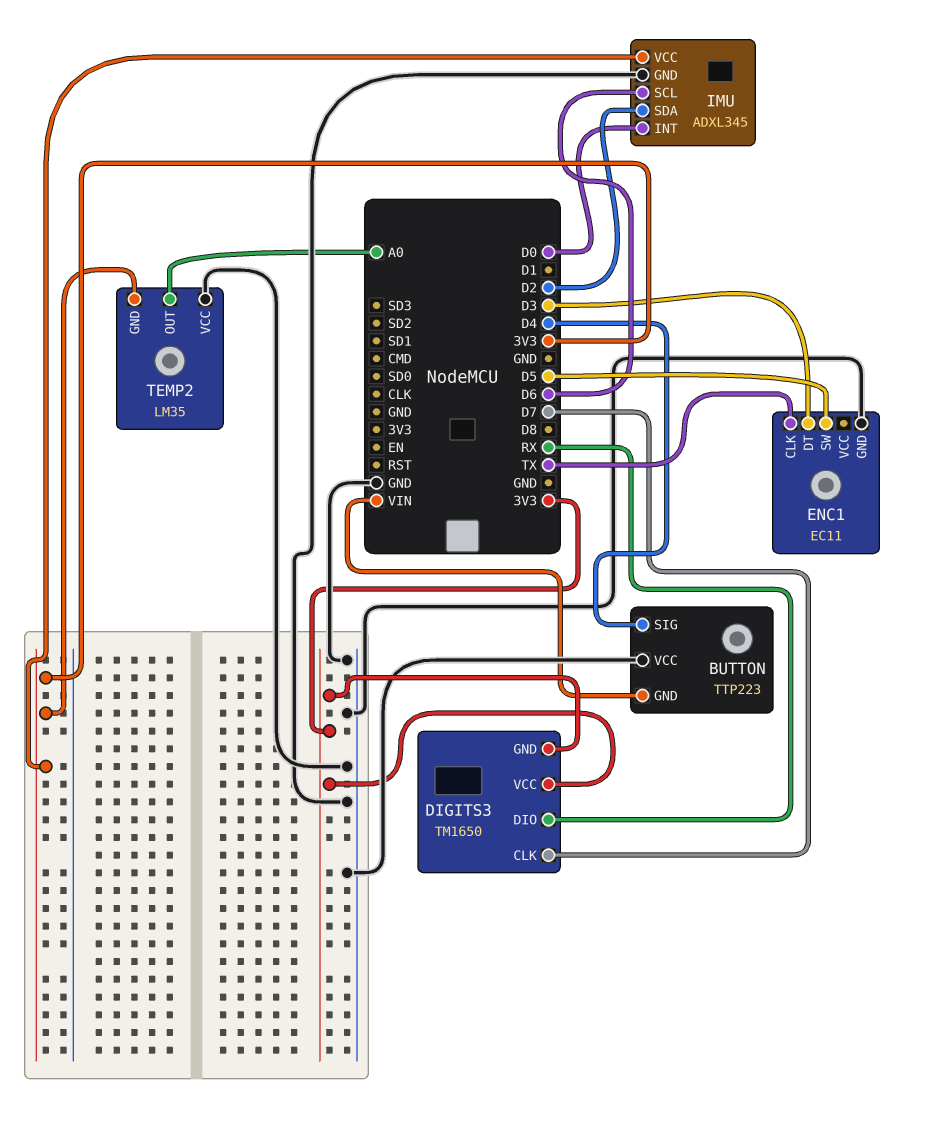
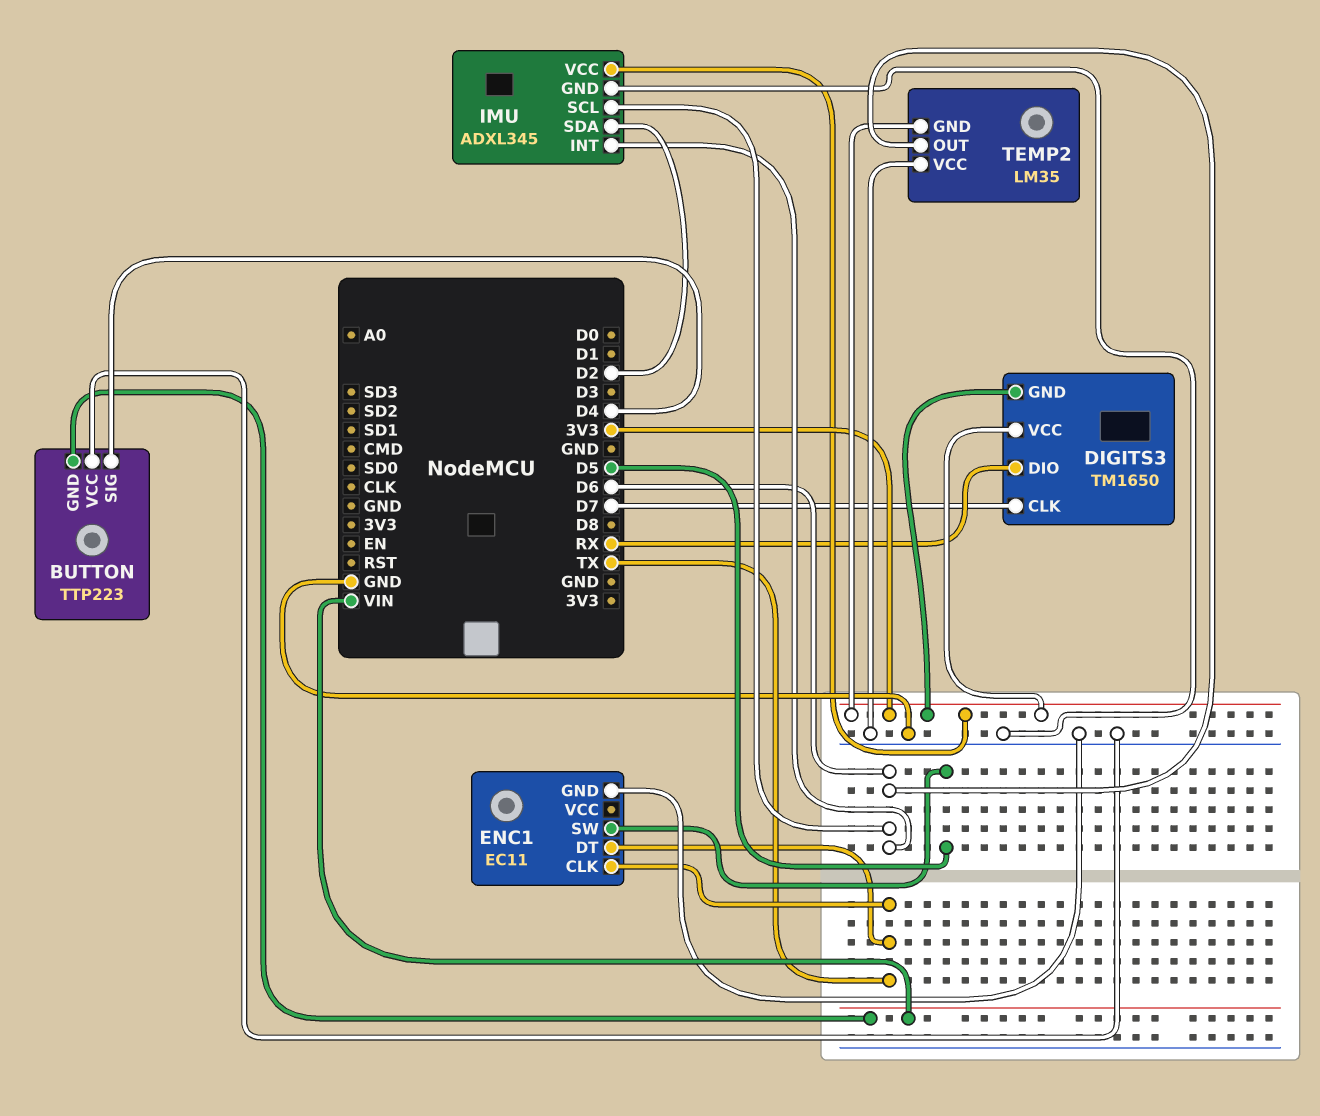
ENC1 pin DT: D3 -> TX
IMU pin INT: D0 -> D6
TEMP2 pin OUT: A0 -> D6

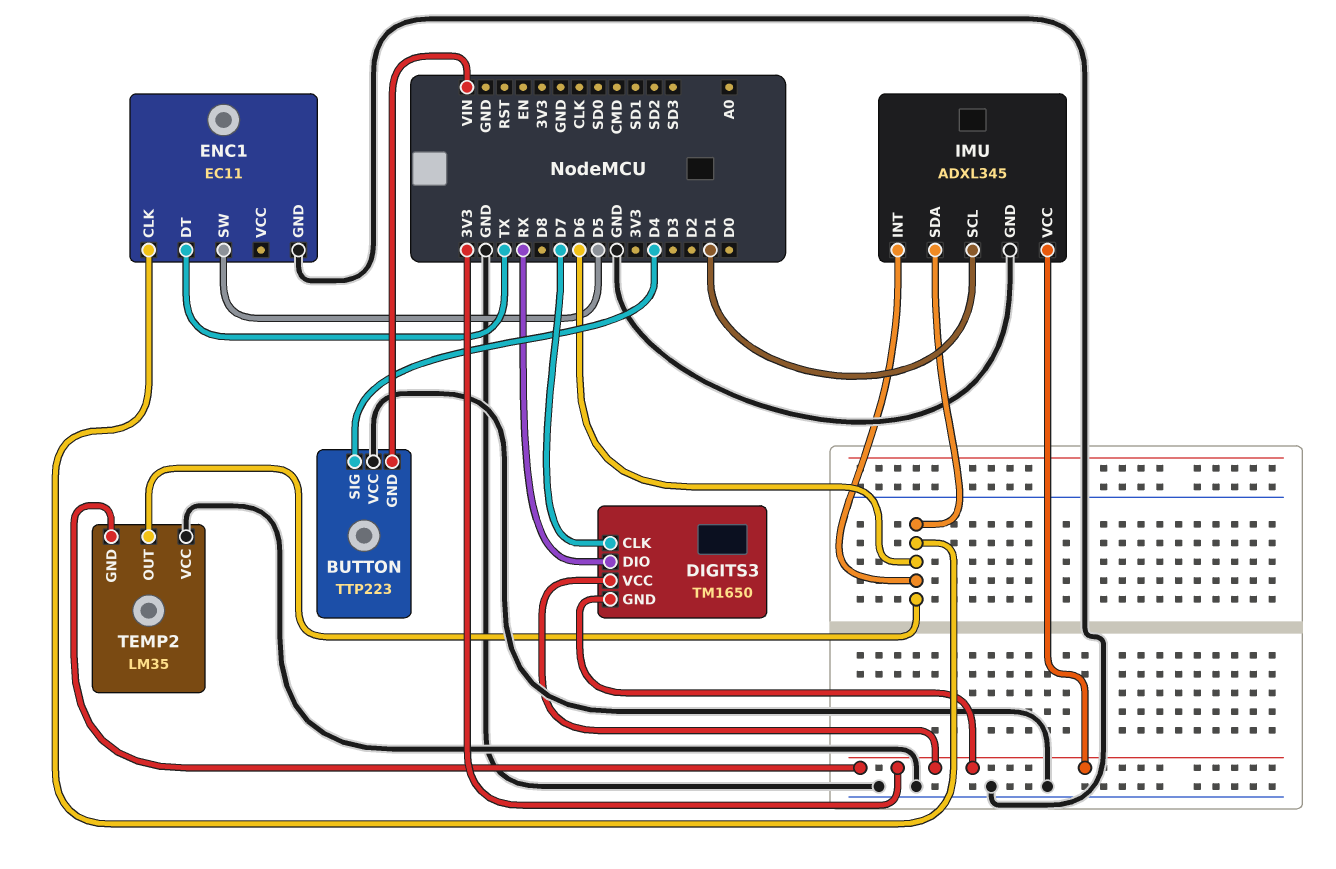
ENC1 pin CLK: TX -> D6
IMU pin SCL: D6 -> D1
IMU pin SDA: D2 -> D6

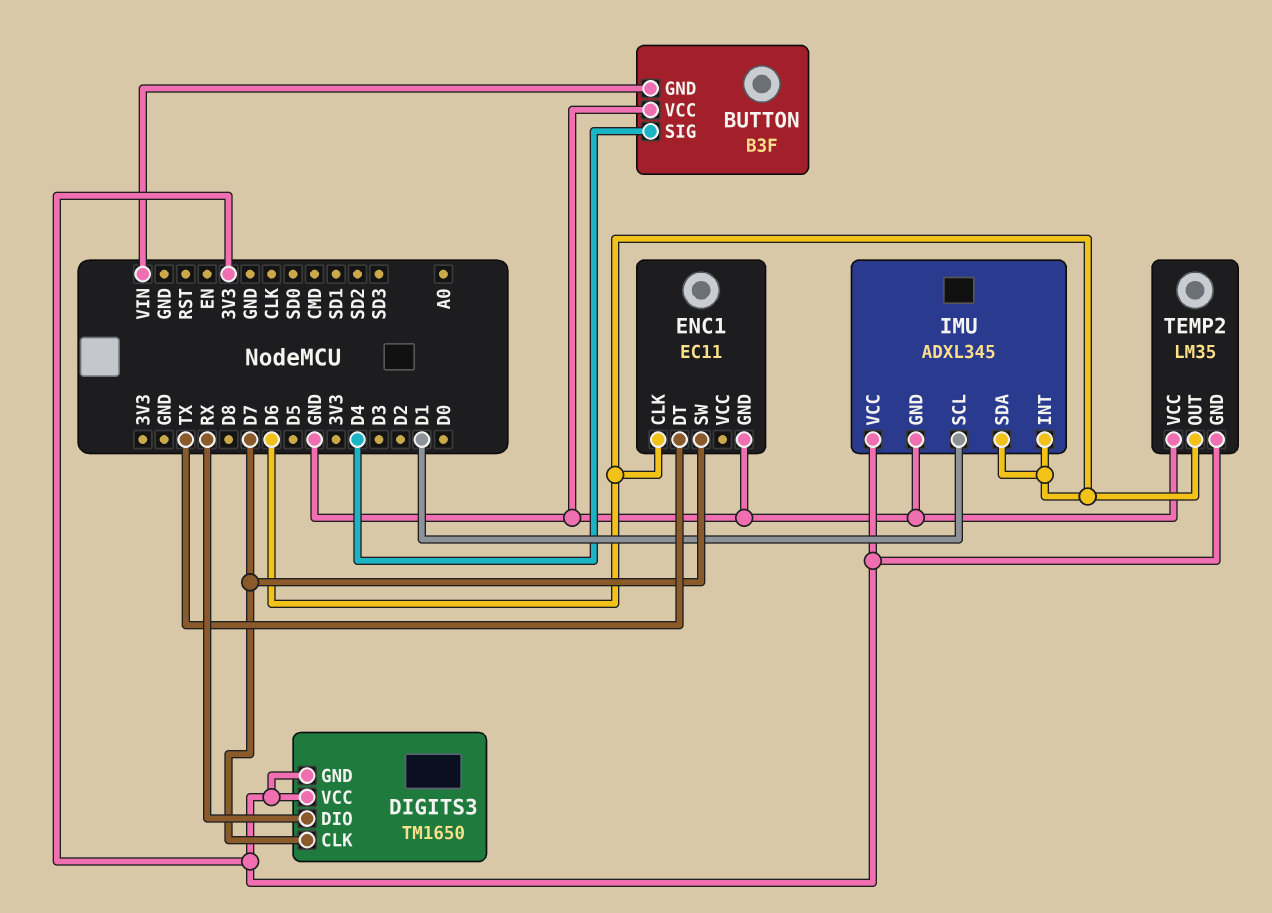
BUTTON: TTP223 -> B3F
ENC1 pin SW: D5 -> D7

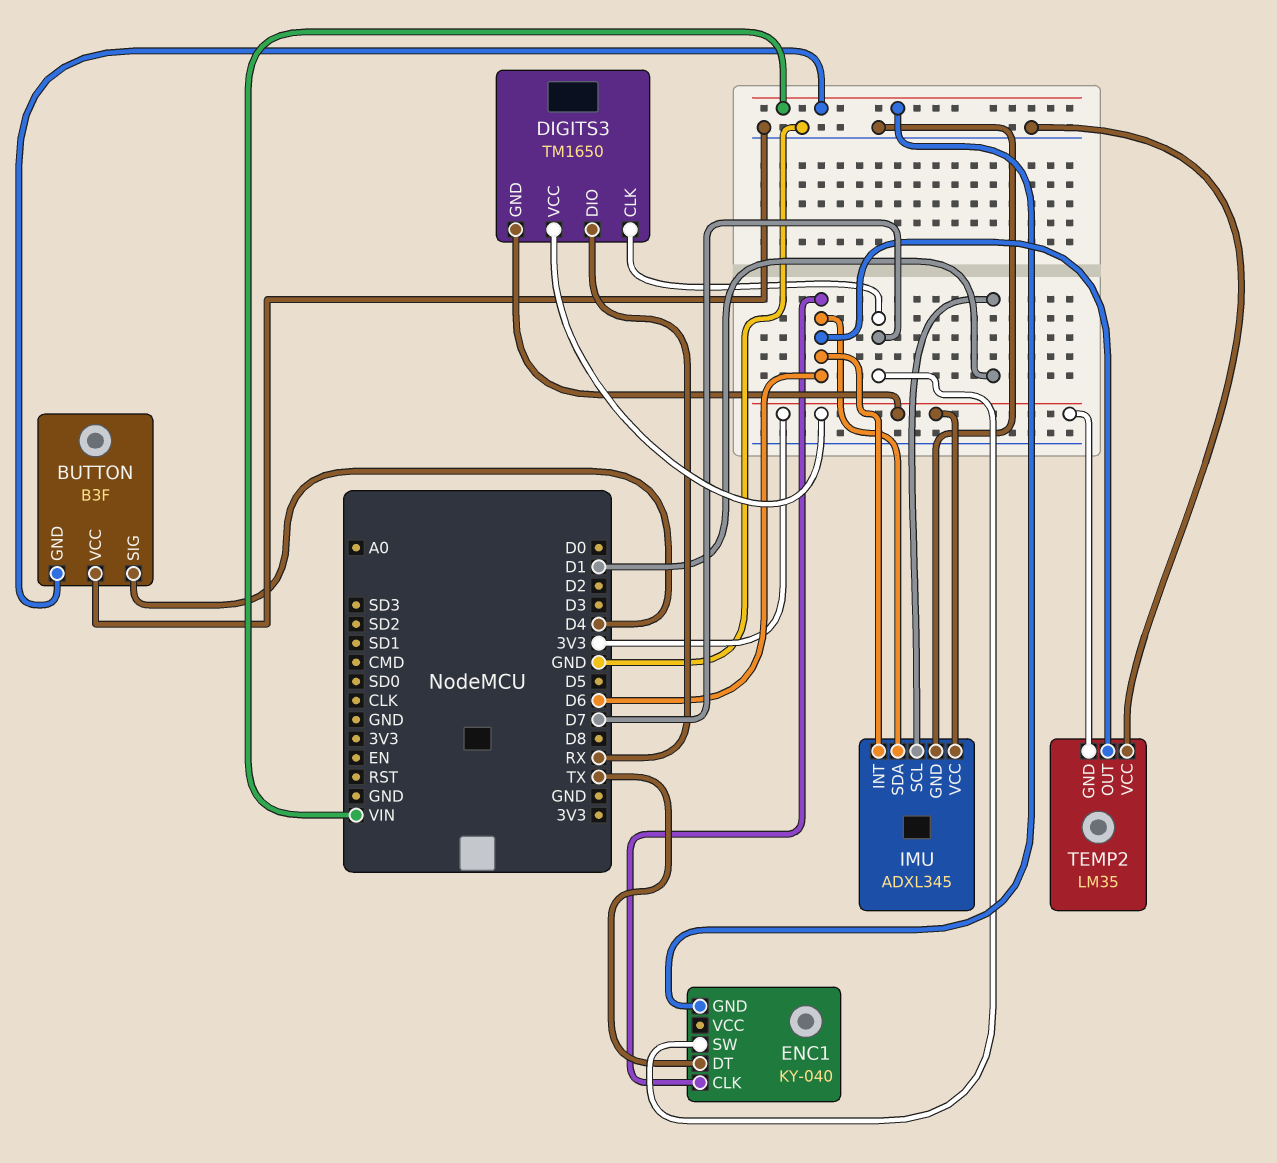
ENC1: EC11 -> KY-040
ENC1 pin GND: GND -> VIN

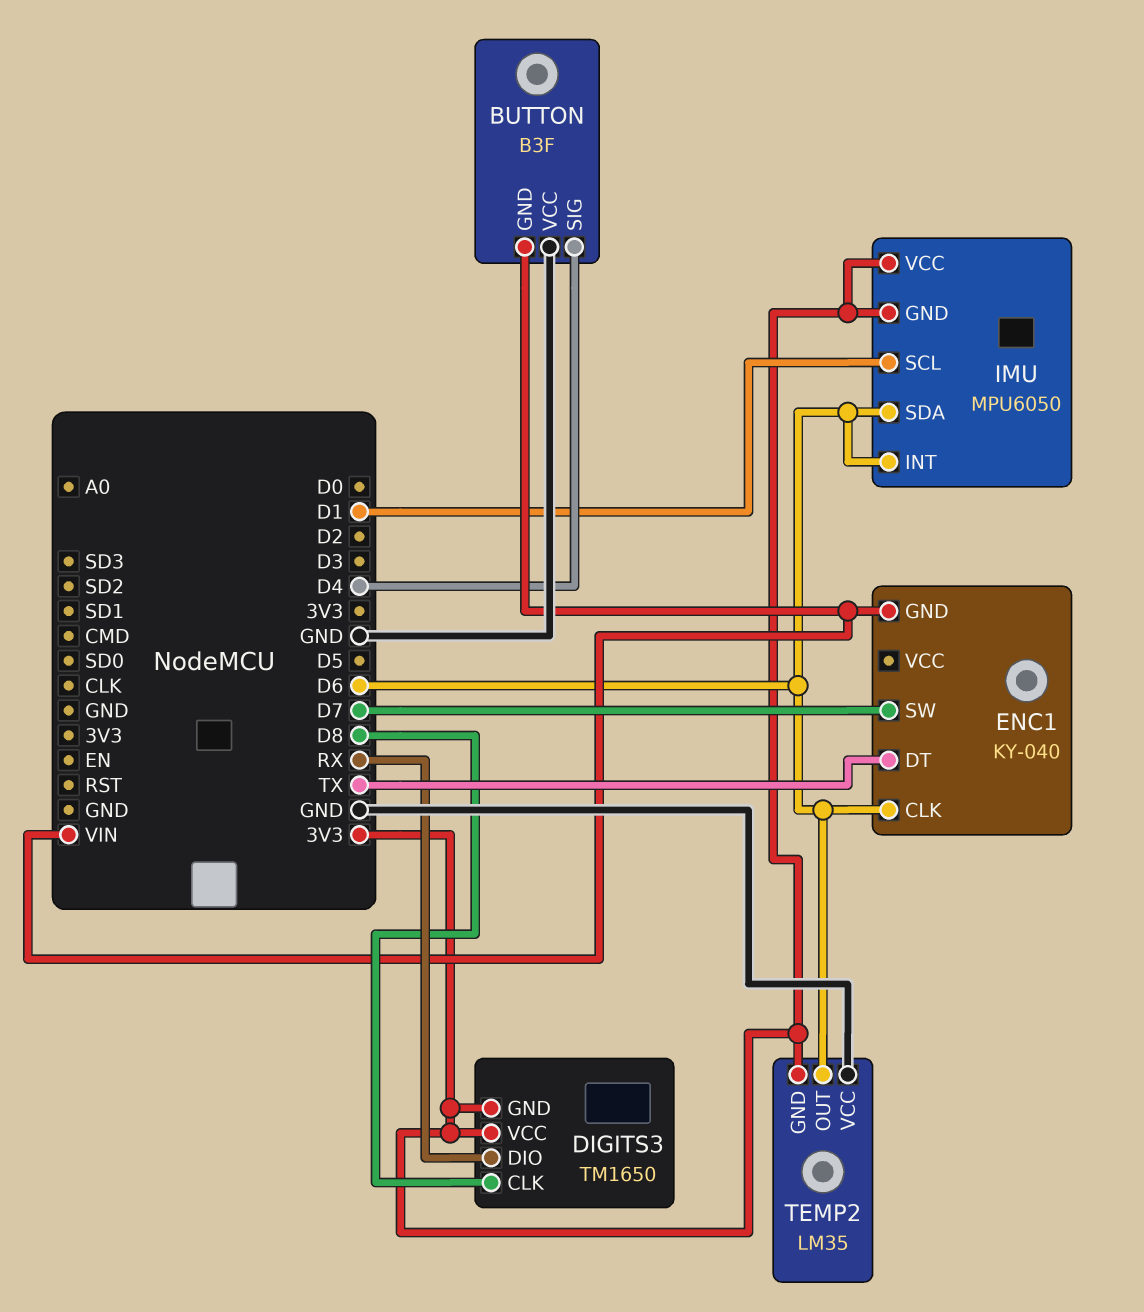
DIGITS3 pin CLK: D7 -> D8
IMU: ADXL345 -> MPU6050
IMU pin GND: GND -> 3V3

